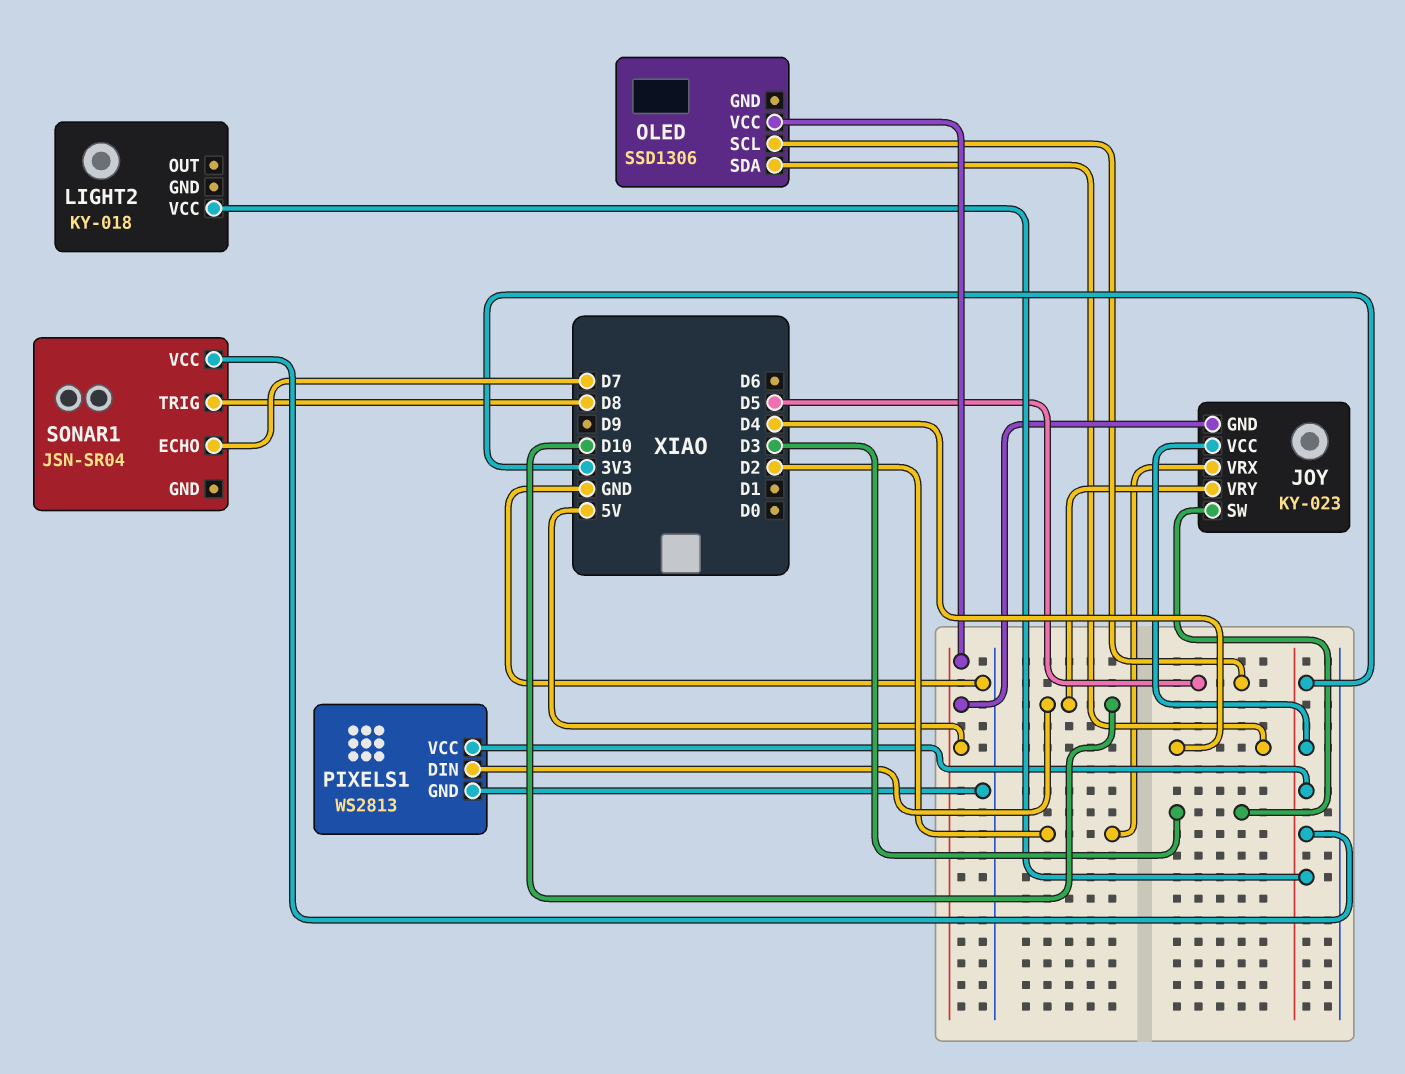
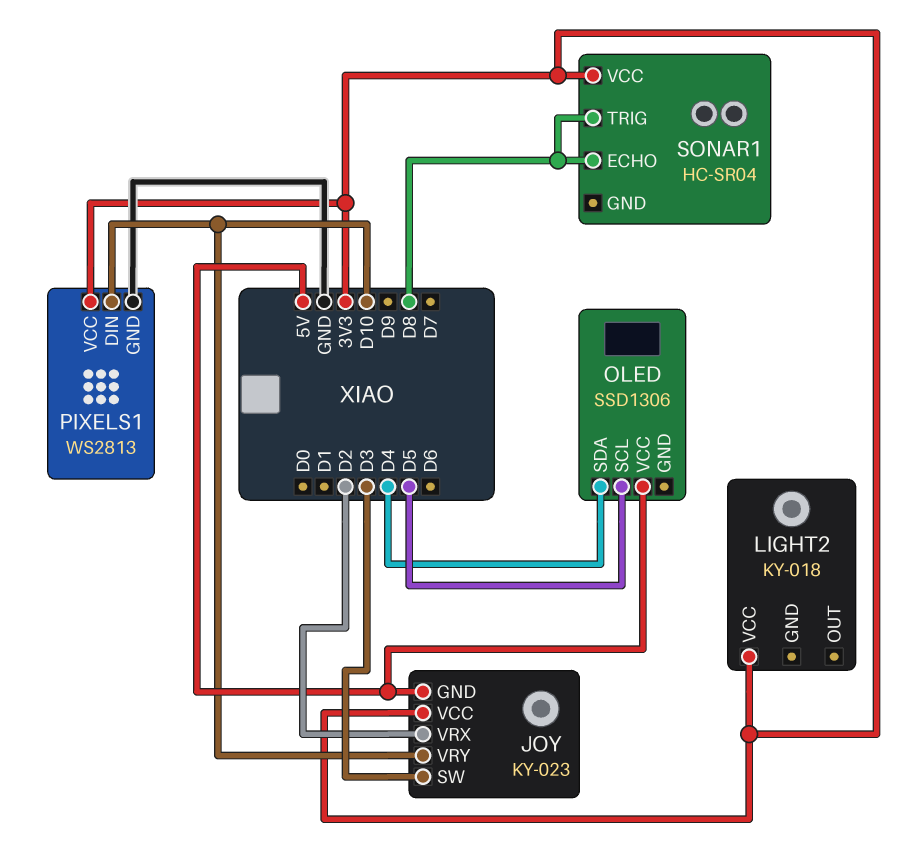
SONAR1: JSN-SR04 -> HC-SR04
SONAR1 pin ECHO: D7 -> D8

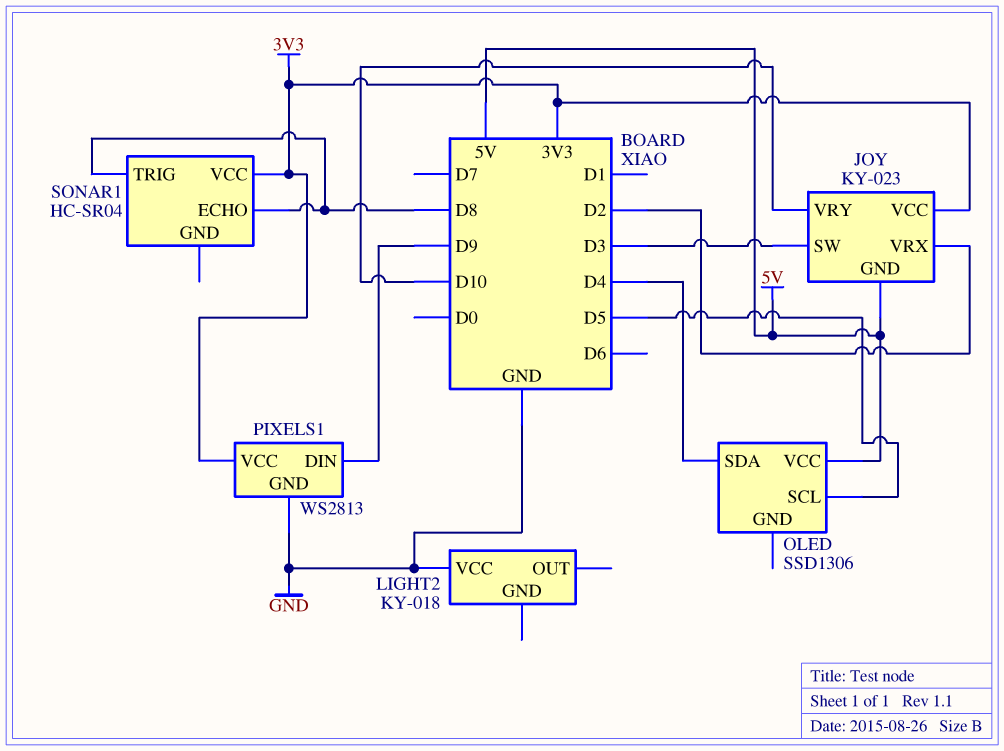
LIGHT2 pin VCC: 3V3 -> GND
PIXELS1 pin DIN: D10 -> D9

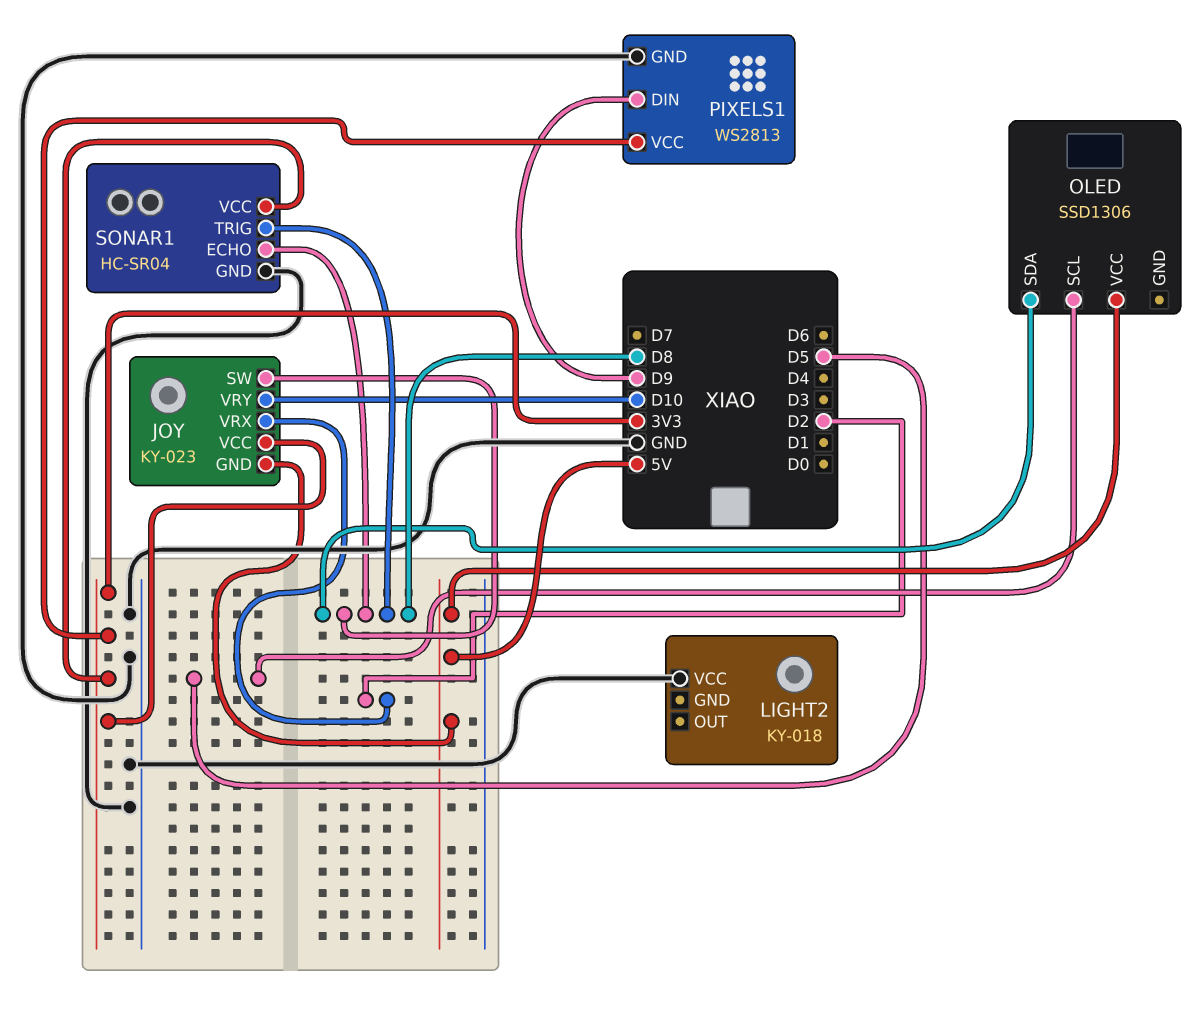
JOY pin SW: D3 -> D8
OLED pin SDA: D4 -> D8
SONAR1 pin GND: none -> GND

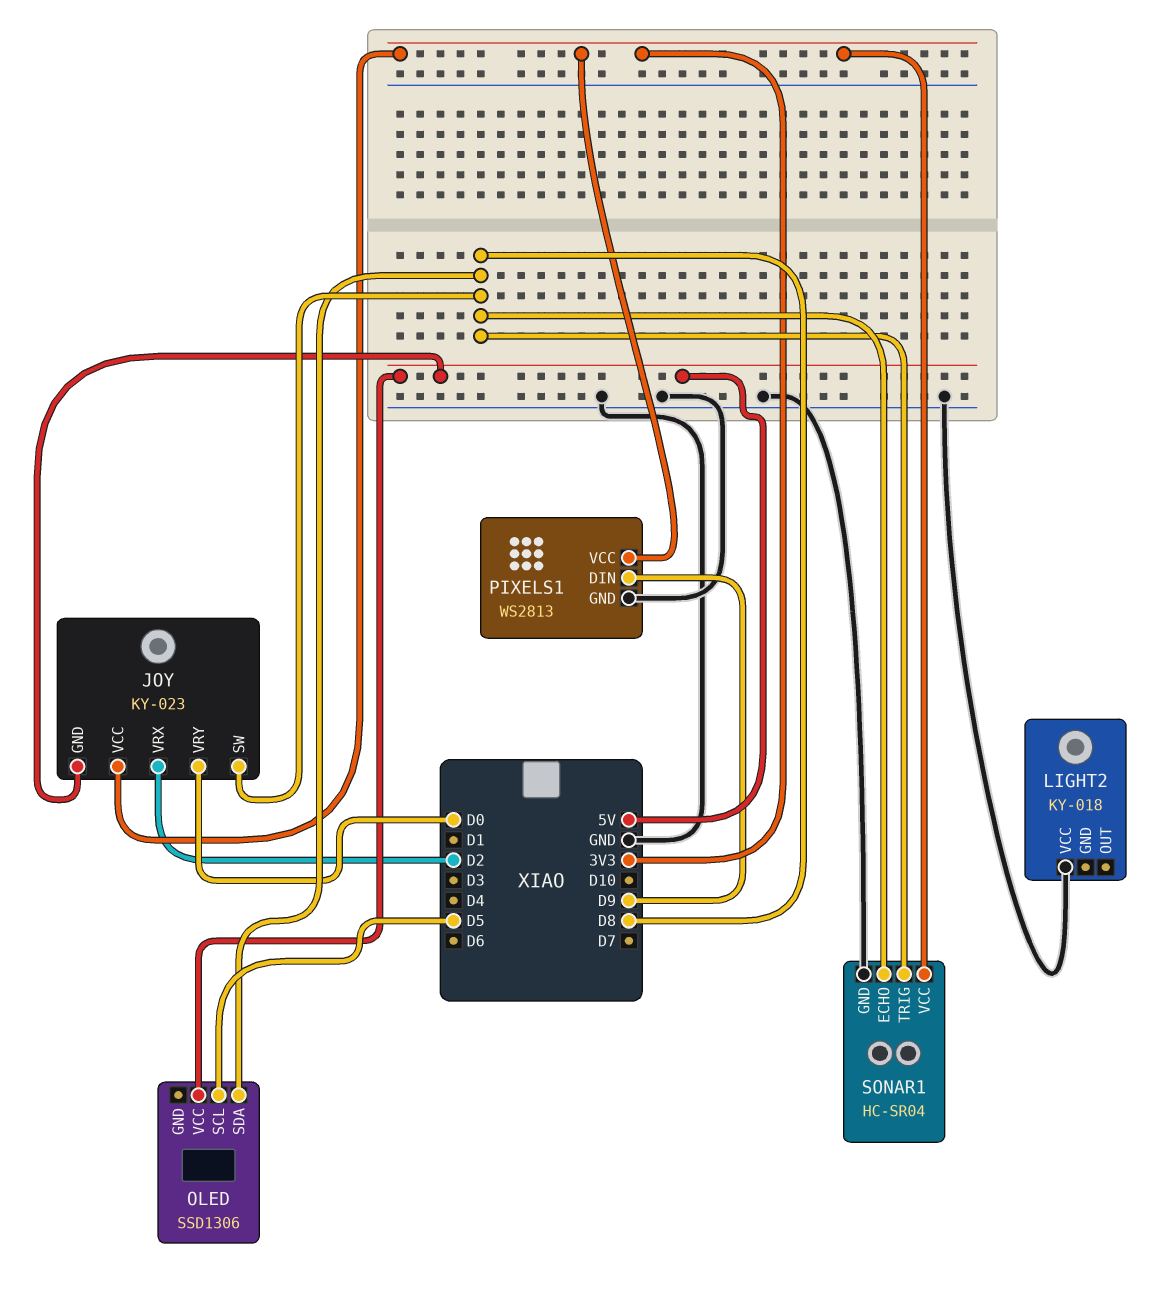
JOY pin VRY: D10 -> D0

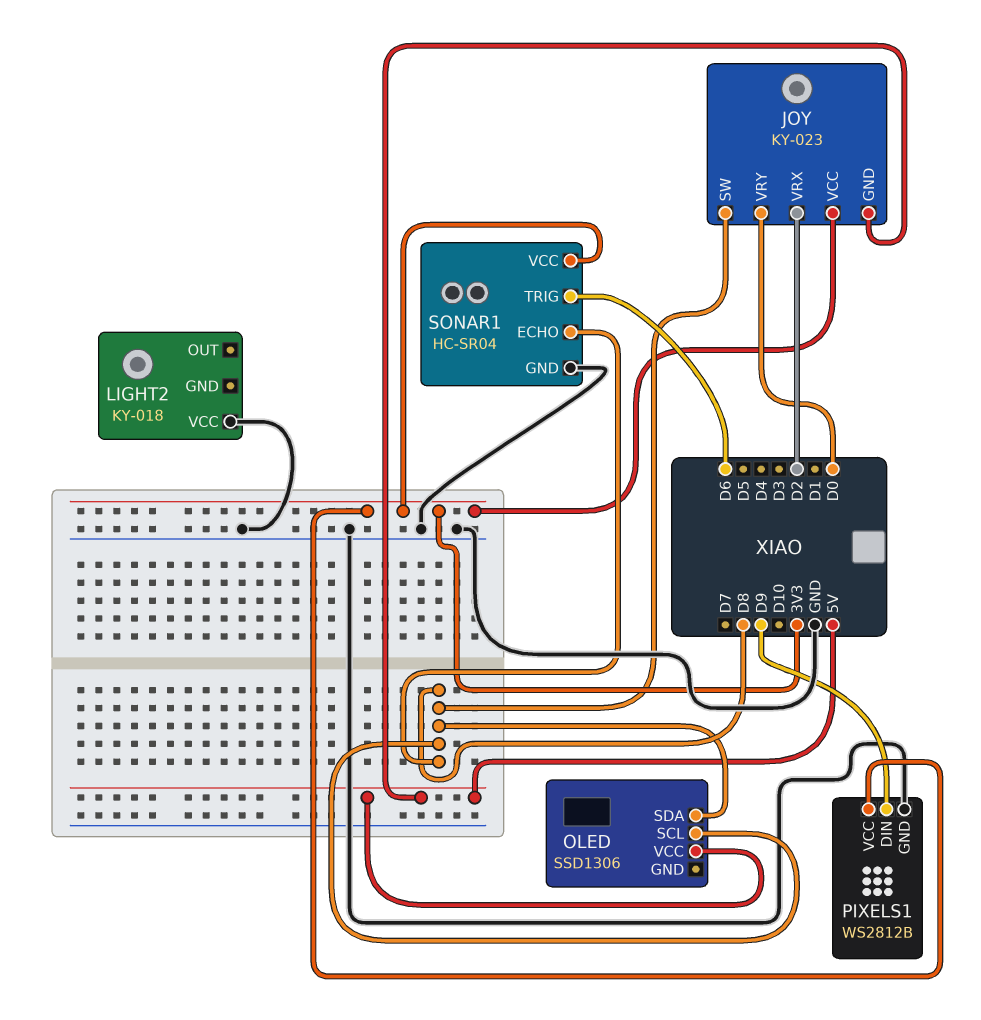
OLED pin SCL: D5 -> D8
PIXELS1: WS2813 -> WS2812B
SONAR1 pin TRIG: D8 -> D6

